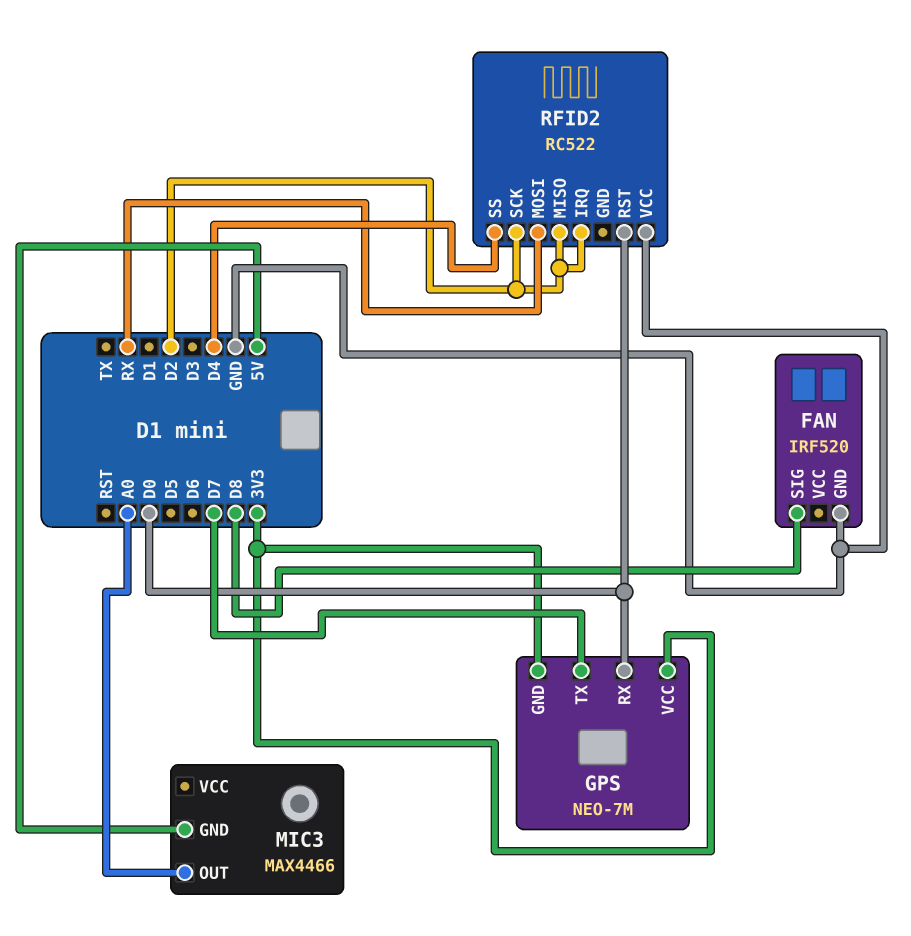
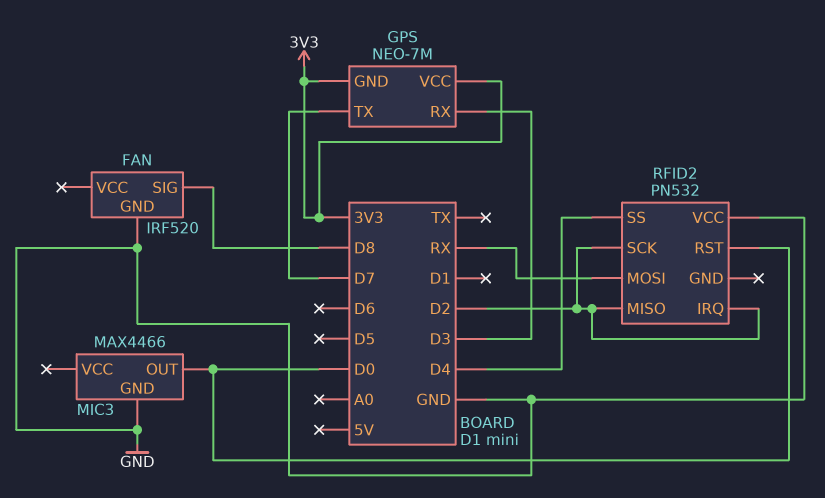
GPS pin RX: D0 -> D3
MIC3 pin GND: 5V -> GND
MIC3 pin OUT: A0 -> D0
RFID2: RC522 -> PN532

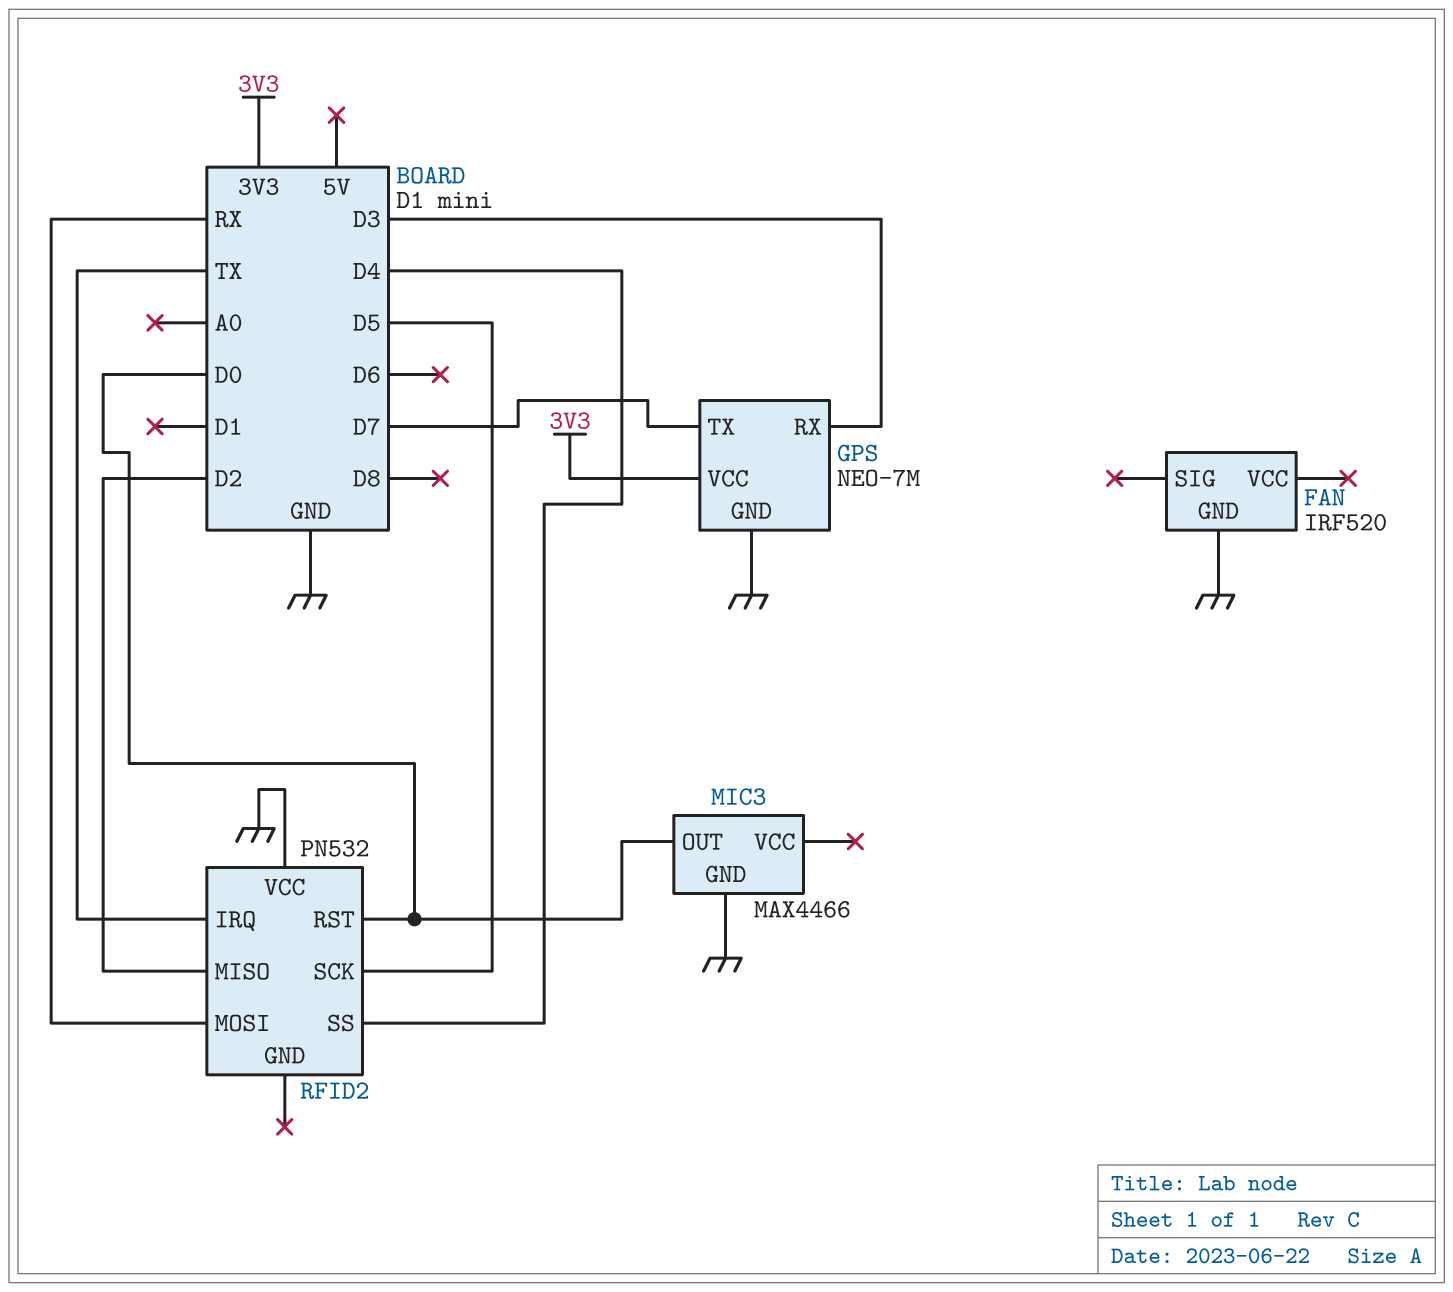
FAN pin SIG: D8 -> none
GPS pin GND: 3V3 -> GND
RFID2 pin IRQ: D2 -> TX
RFID2 pin SCK: D2 -> D5

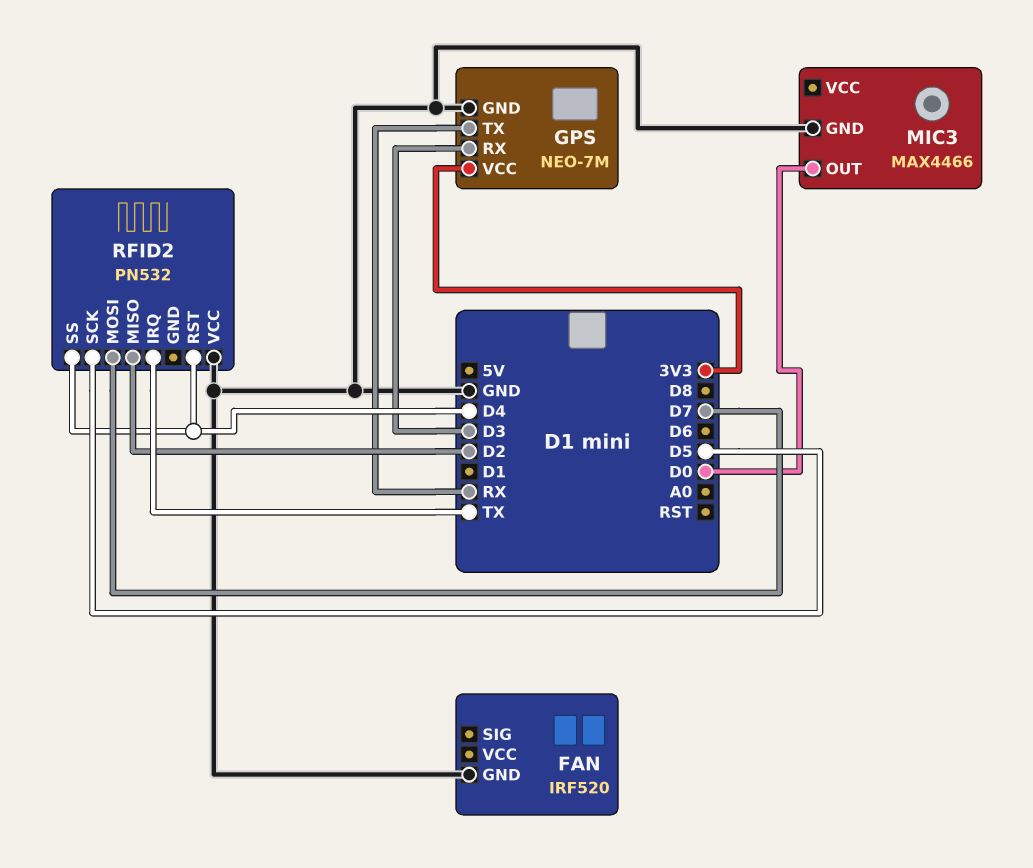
GPS pin TX: D7 -> RX
RFID2 pin MOSI: RX -> D7
RFID2 pin RST: D0 -> D4

